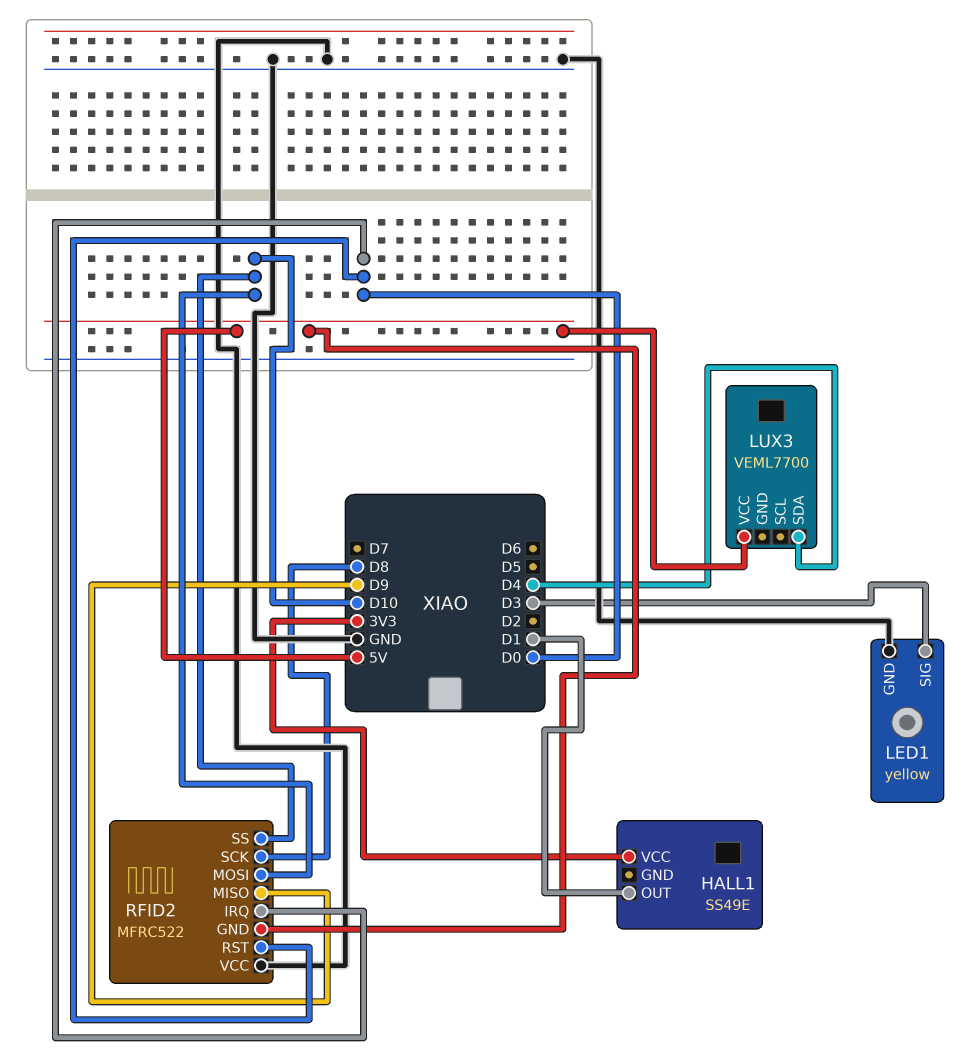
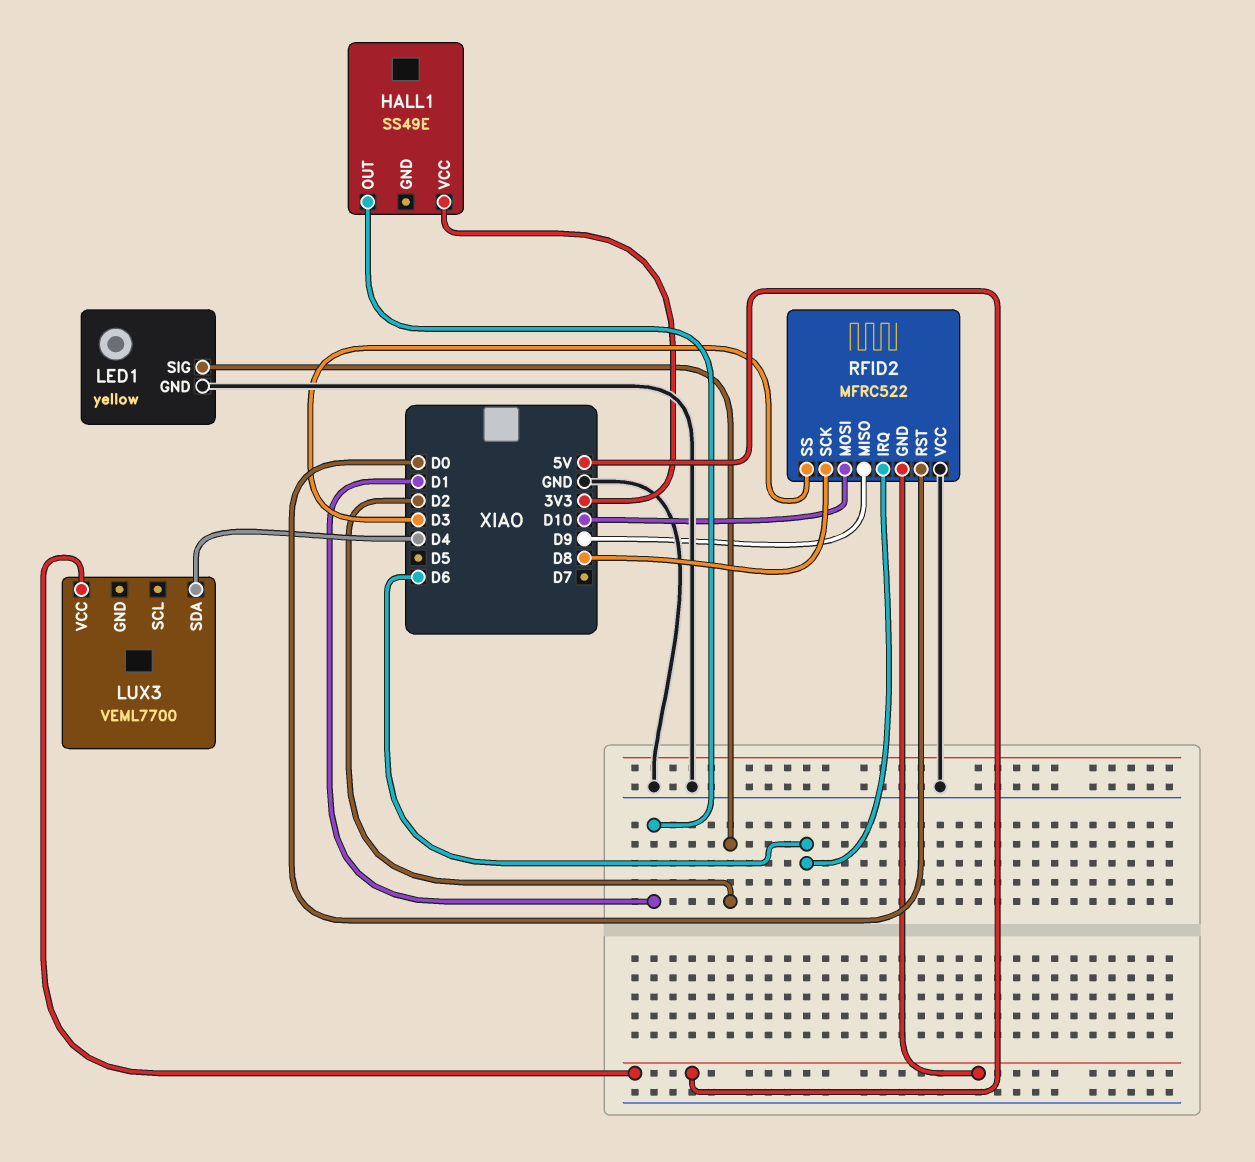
LED1 pin SIG: D3 -> D2
RFID2 pin IRQ: D0 -> D6
RFID2 pin SS: D10 -> D3

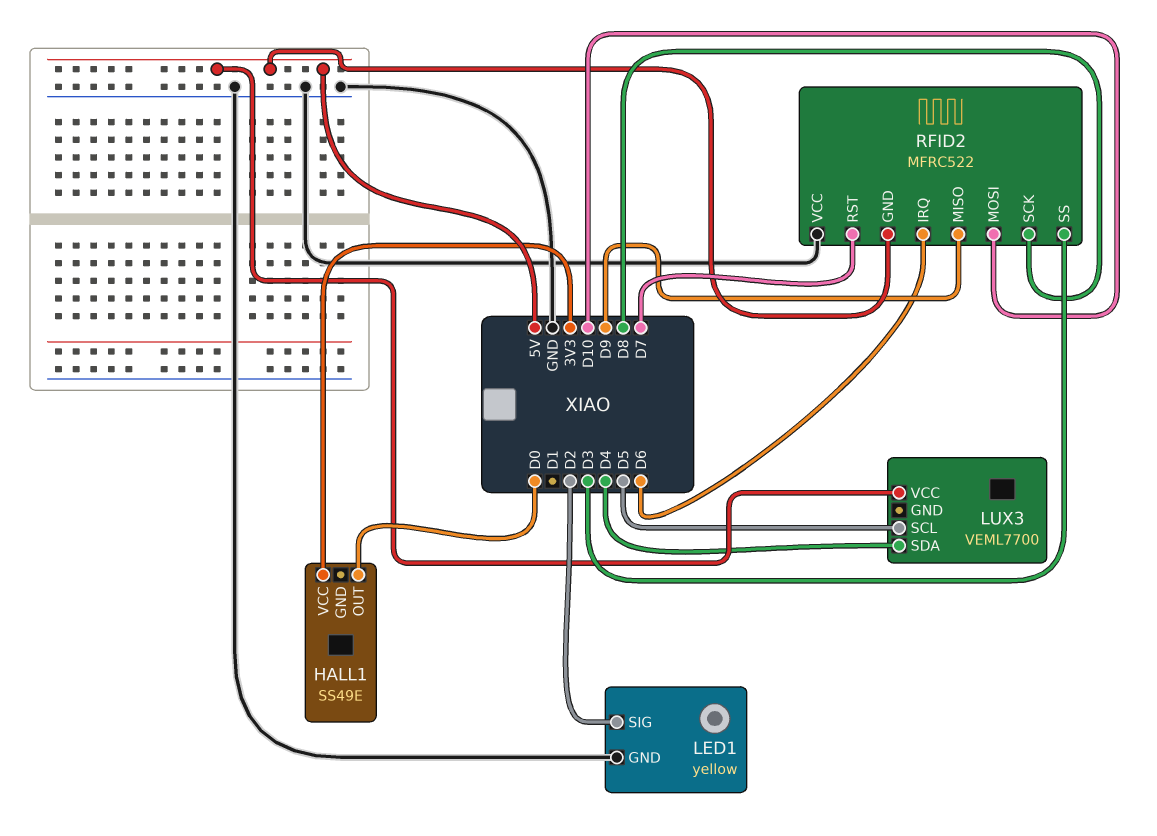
HALL1 pin OUT: D1 -> D0
LUX3 pin SCL: none -> D5
RFID2 pin RST: D0 -> D7

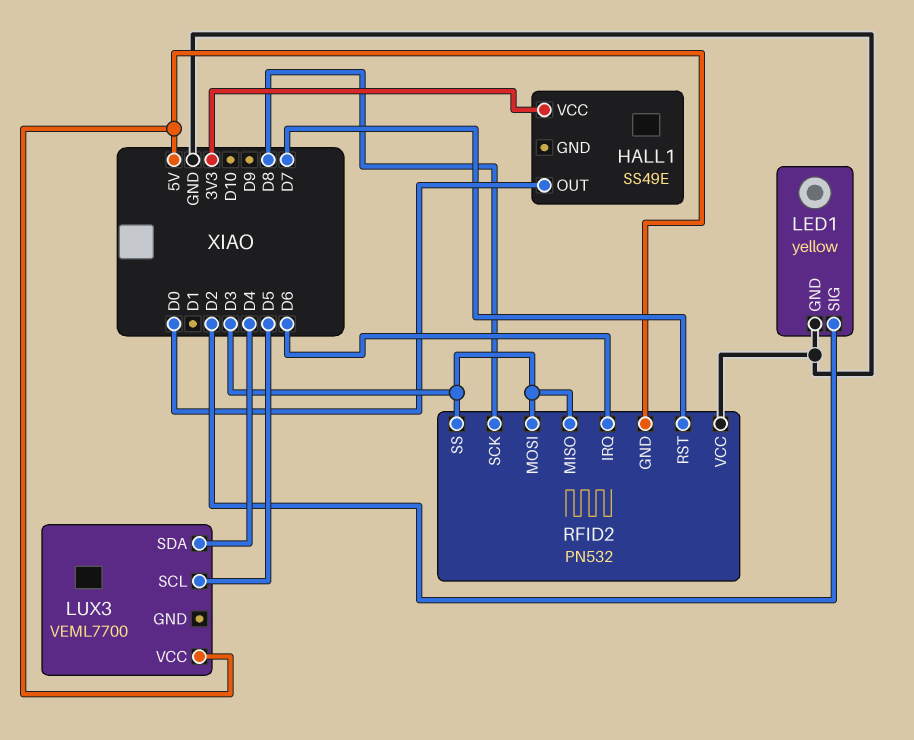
RFID2: MFRC522 -> PN532
RFID2 pin MISO: D9 -> D3
RFID2 pin MOSI: D10 -> D3

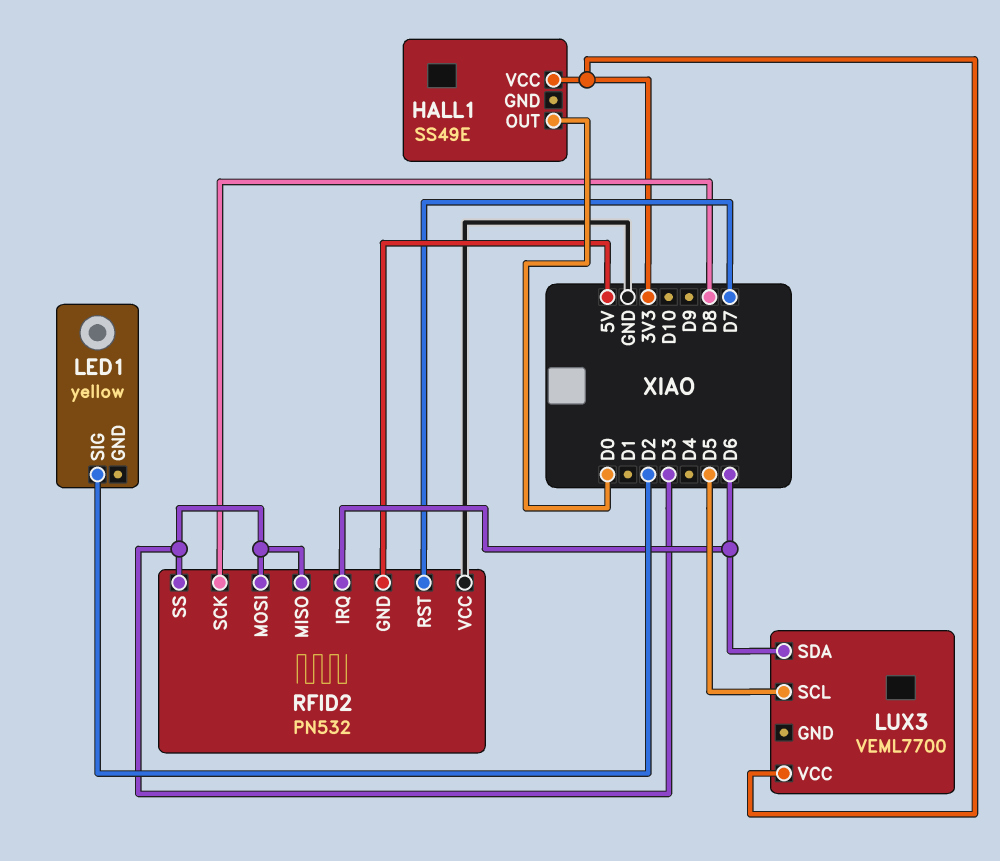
LED1 pin GND: GND -> none
LUX3 pin SDA: D4 -> D6
LUX3 pin VCC: 5V -> 3V3

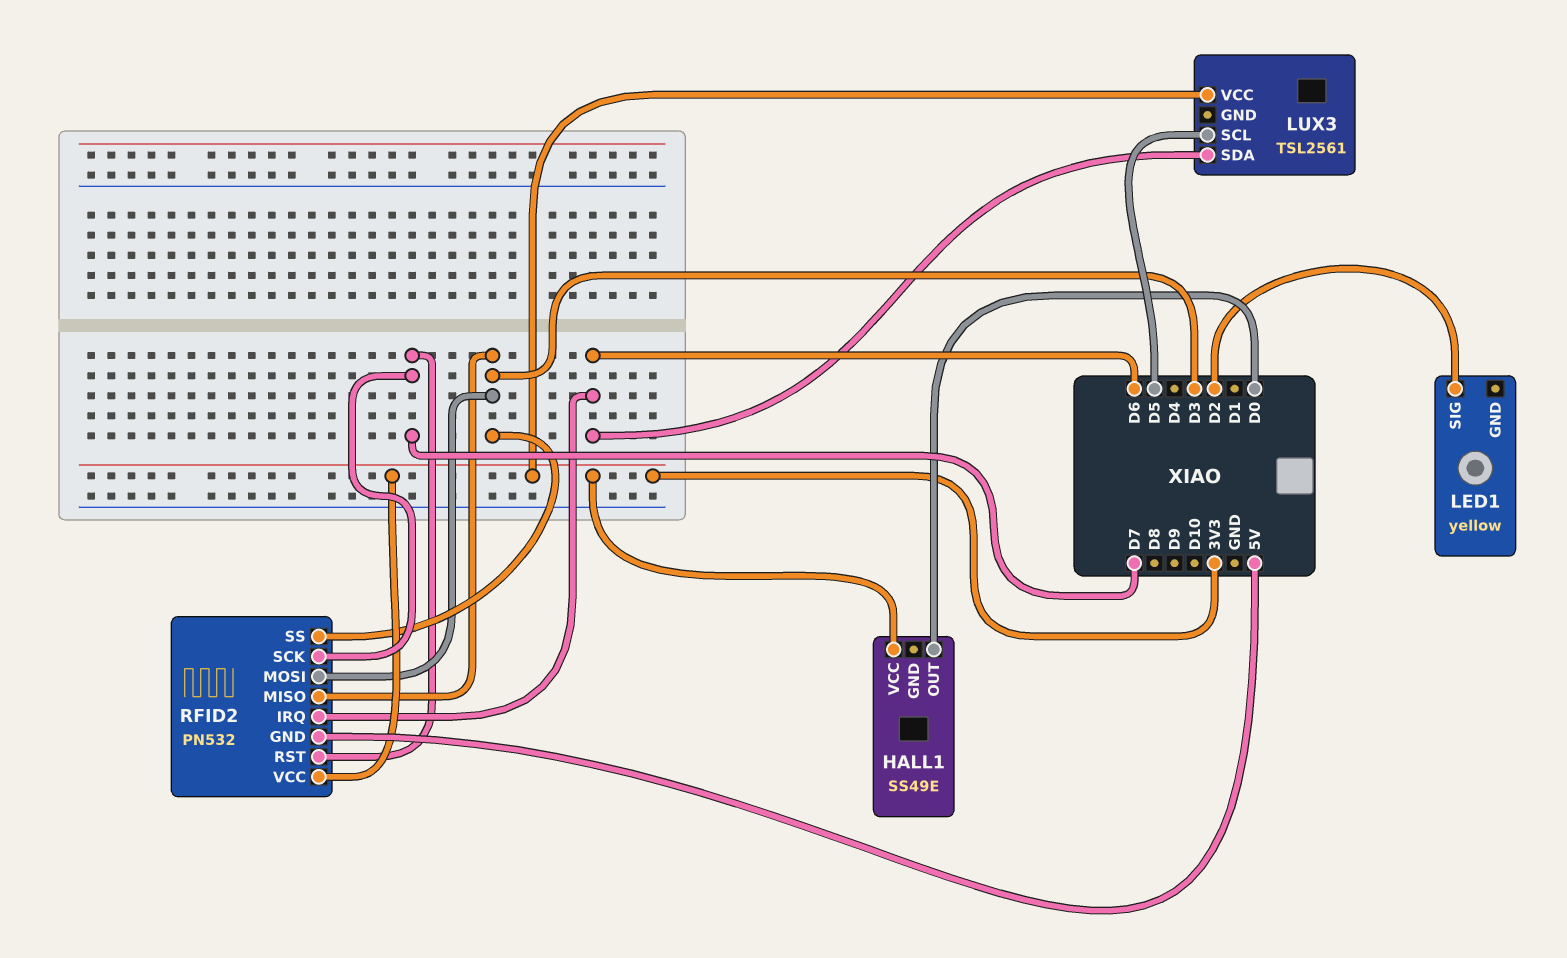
LUX3: VEML7700 -> TSL2561
RFID2 pin SCK: D8 -> D7
RFID2 pin VCC: GND -> 3V3

